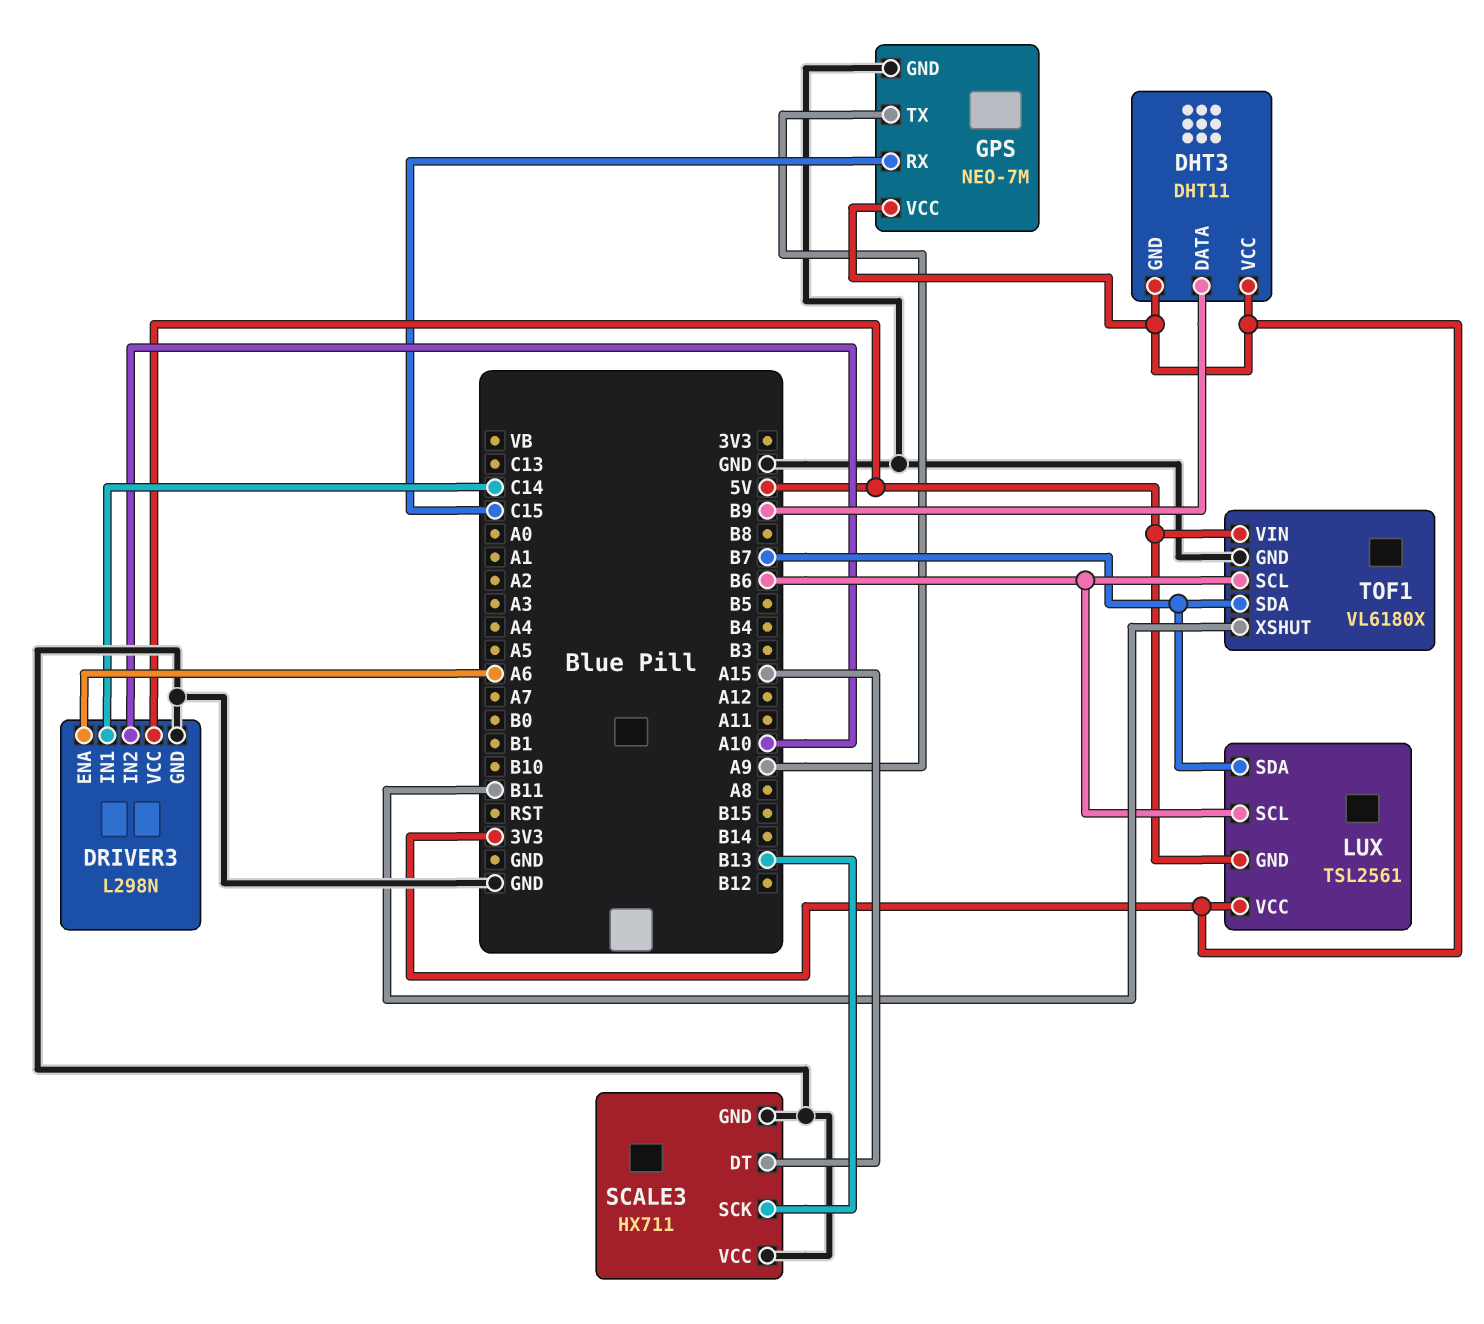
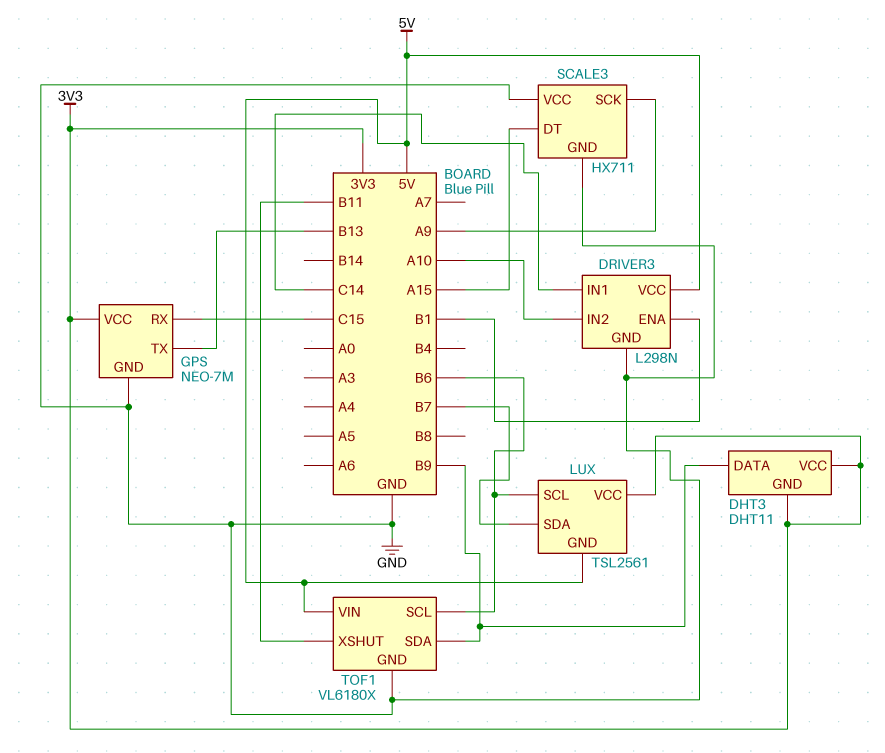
DRIVER3 pin ENA: A6 -> B1
GPS pin TX: A9 -> B13
SCALE3 pin SCK: B13 -> A9
TOF1 pin SDA: B7 -> B9

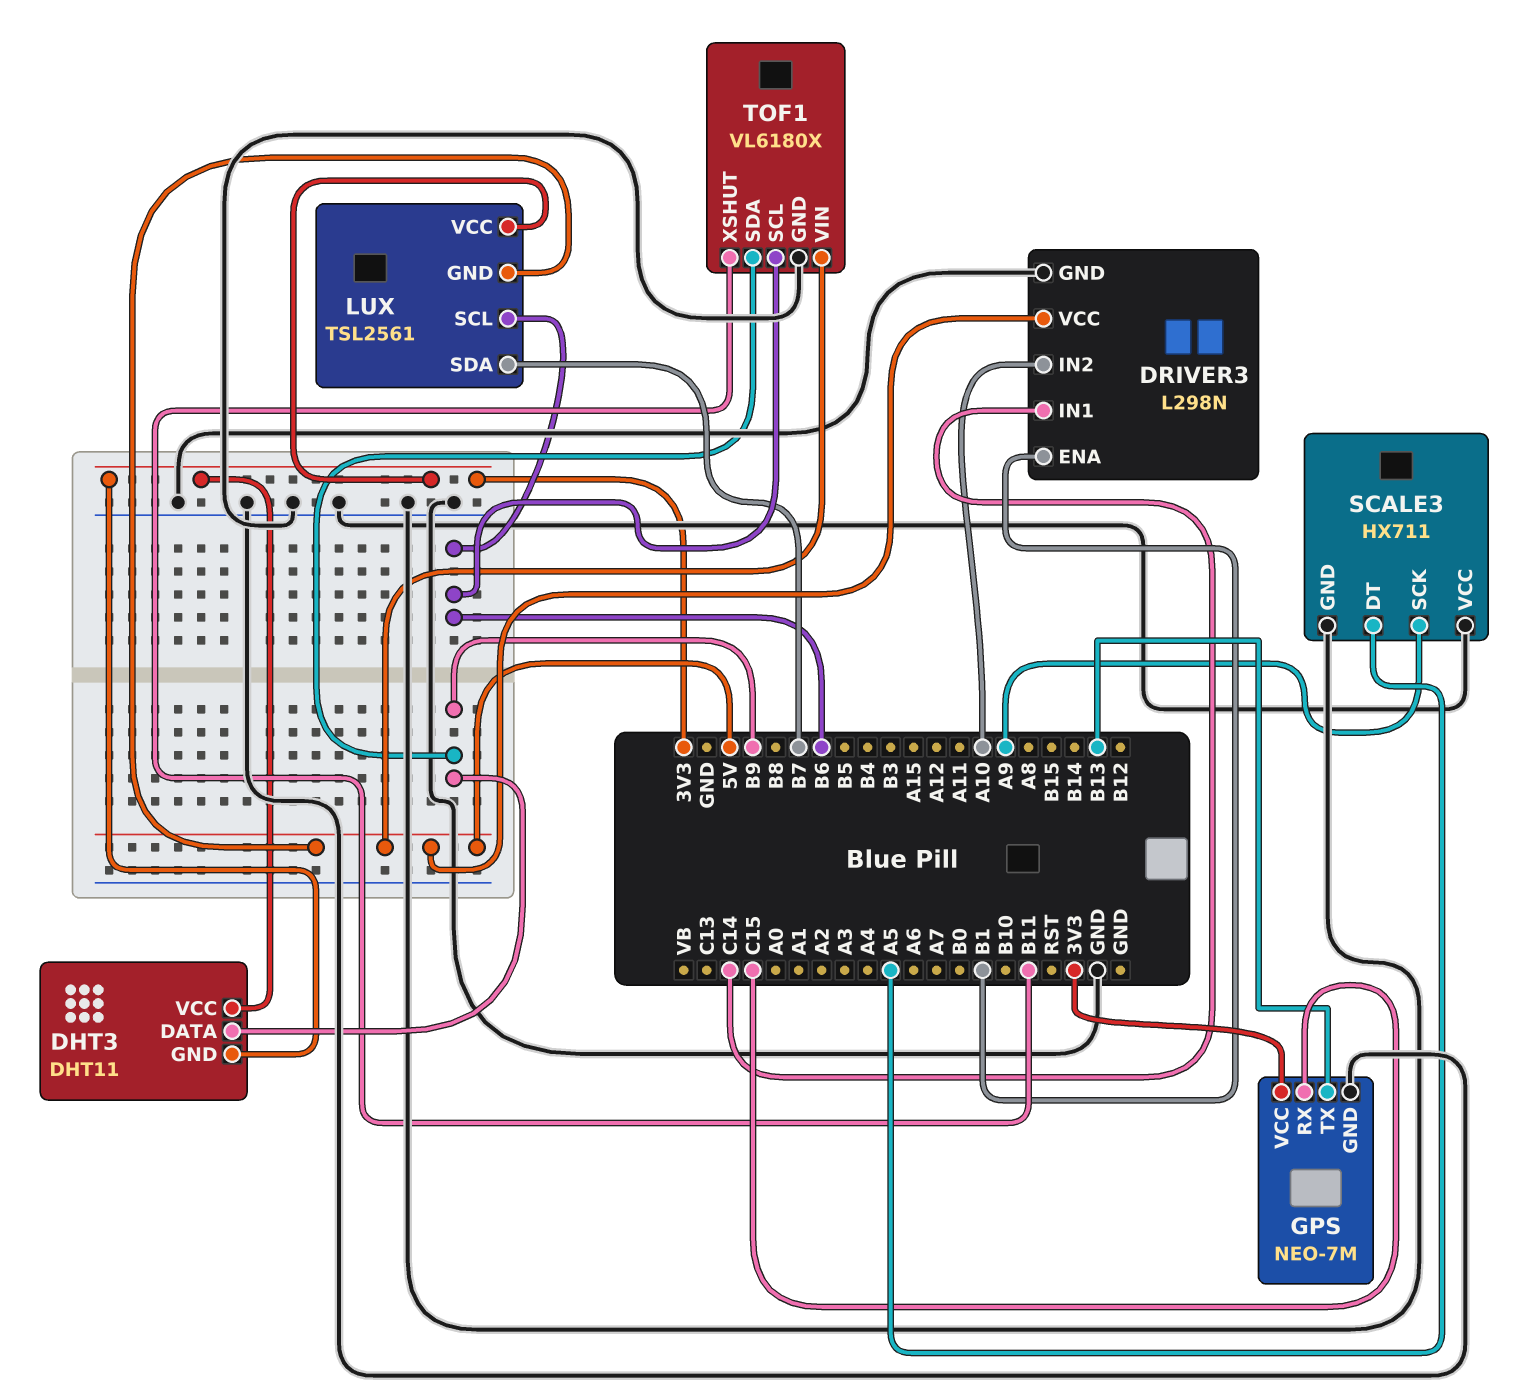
SCALE3 pin DT: A15 -> A5

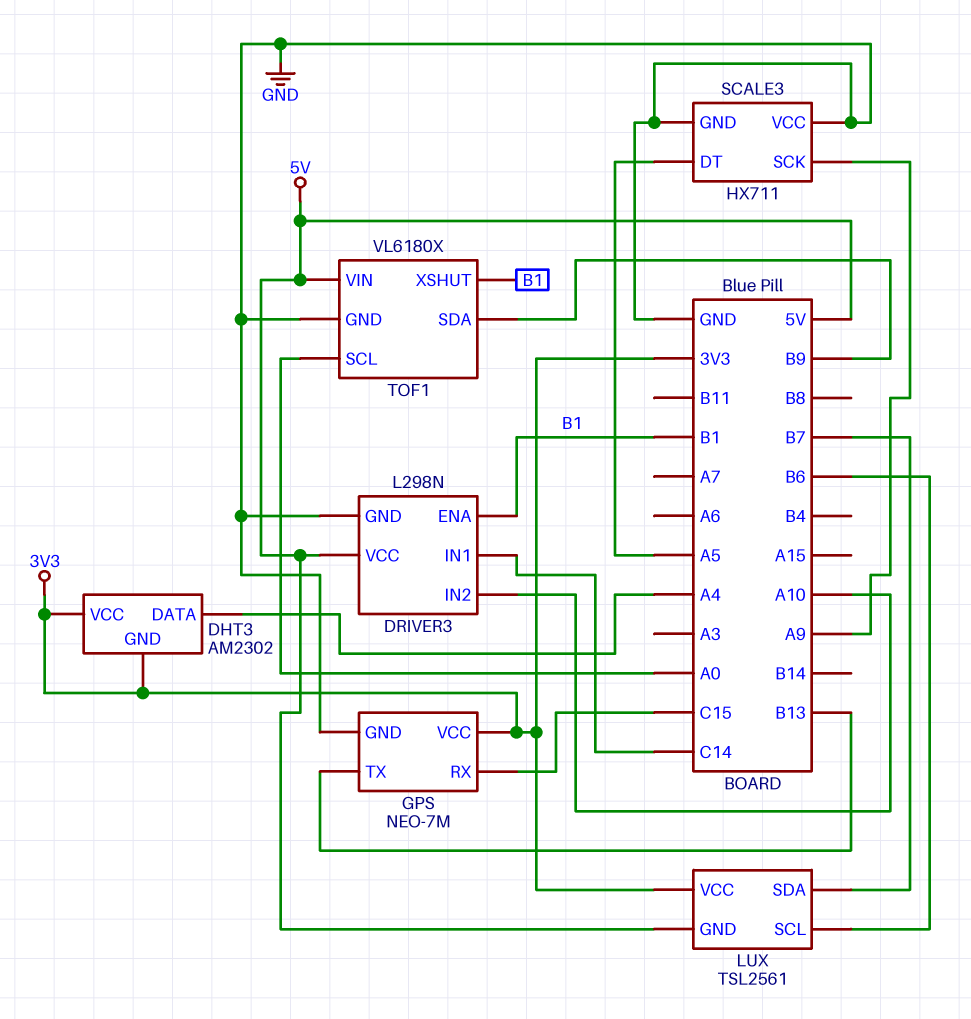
DHT3: DHT11 -> AM2302
DHT3 pin DATA: B9 -> A4
TOF1 pin SCL: B6 -> A0
TOF1 pin XSHUT: B11 -> B1

